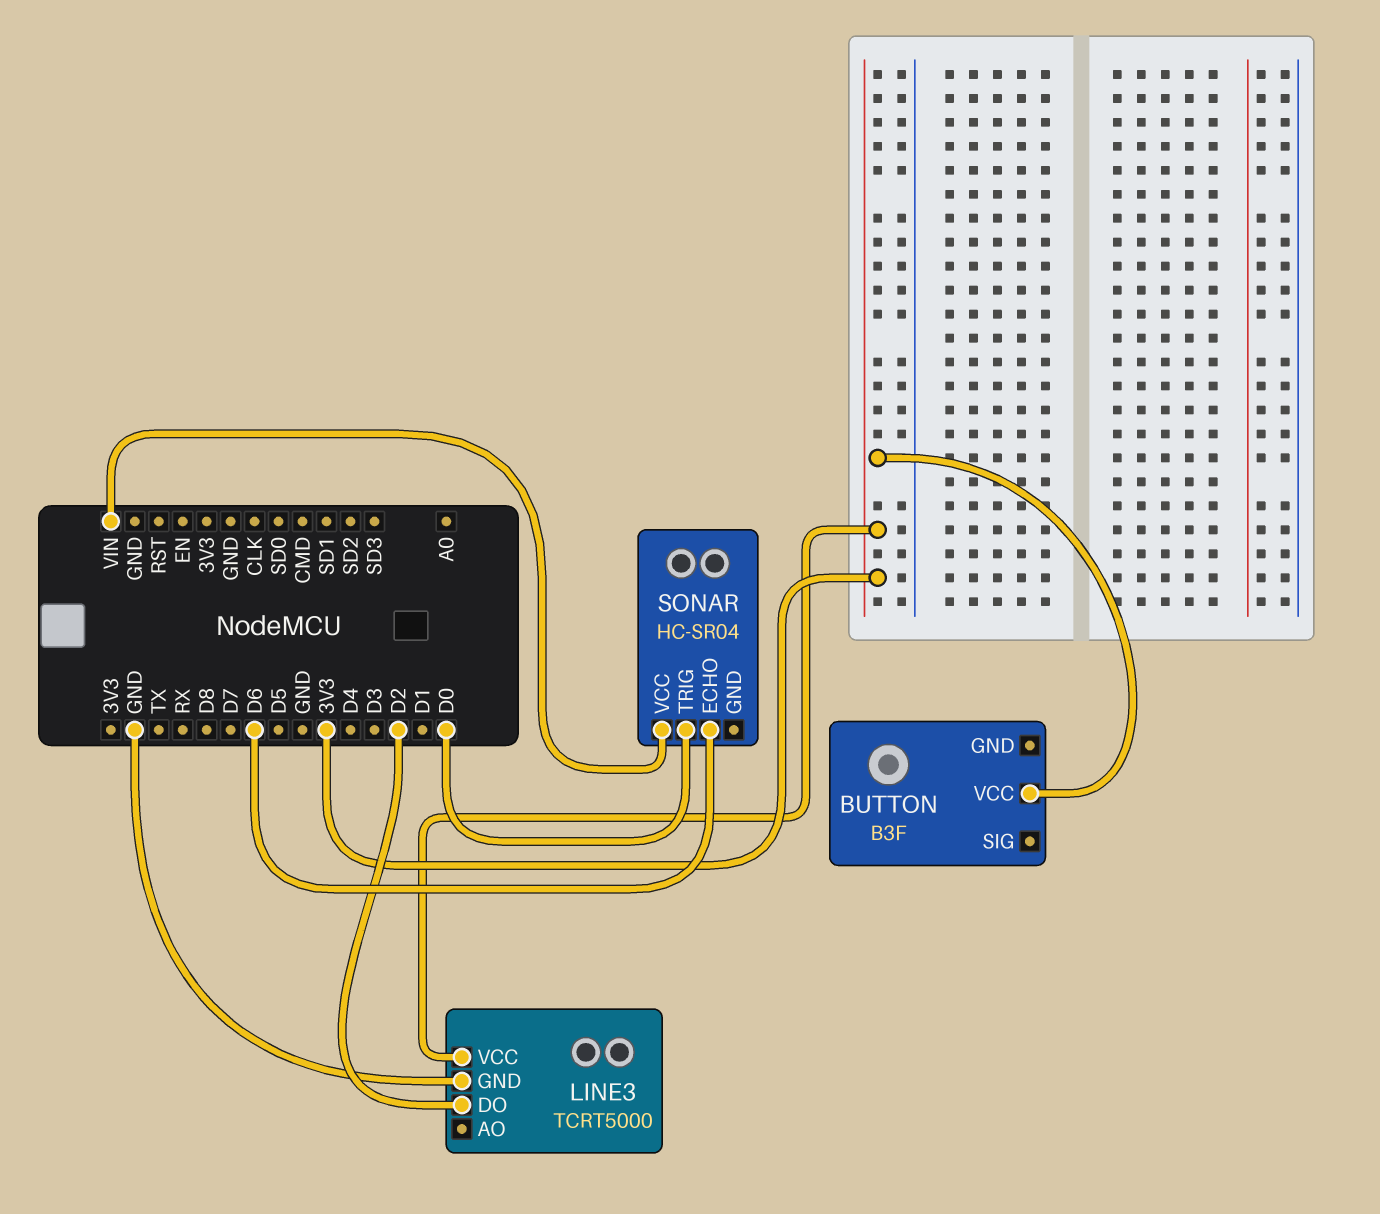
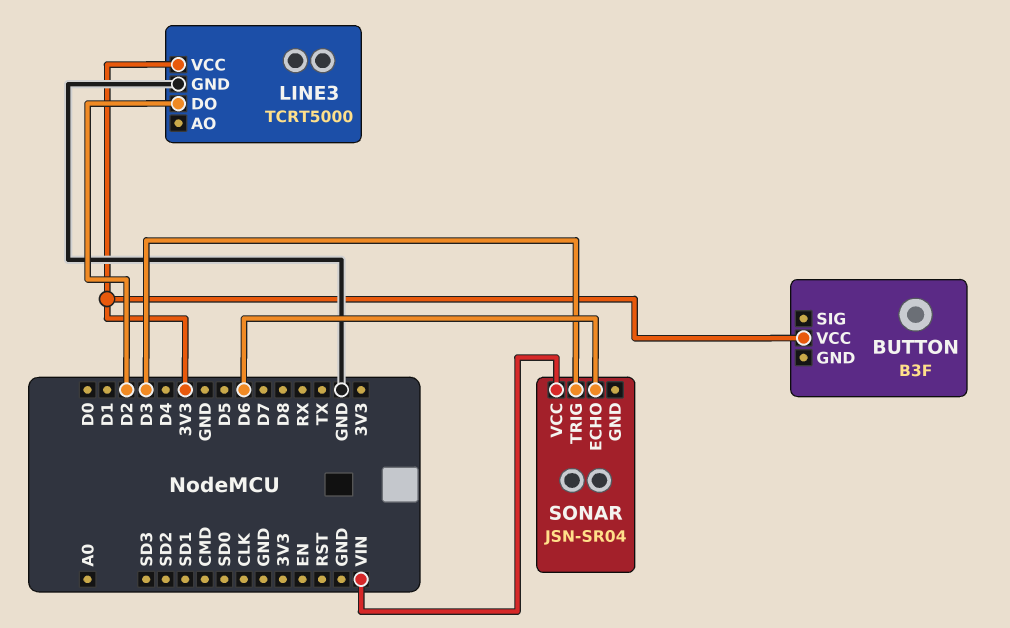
SONAR: HC-SR04 -> JSN-SR04
SONAR pin TRIG: D0 -> D3

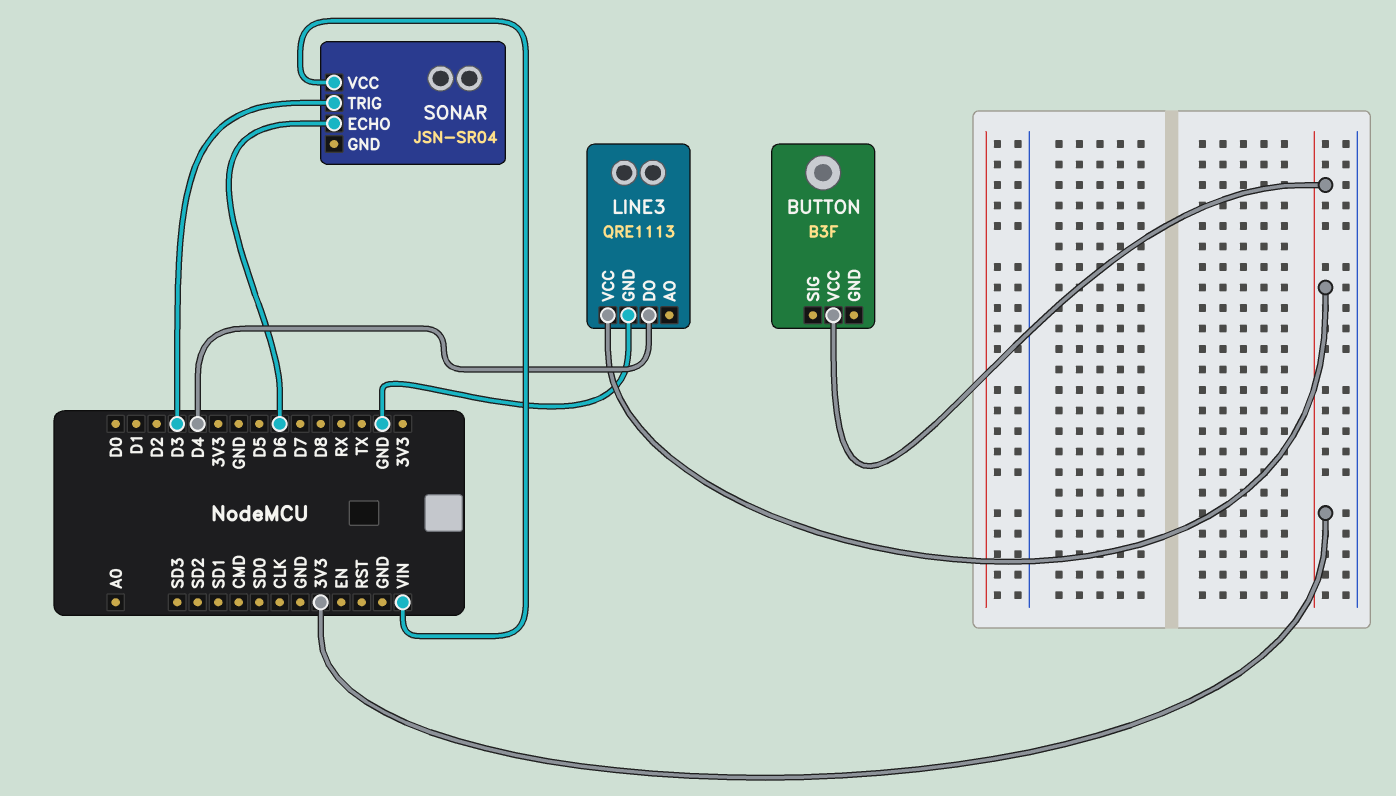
LINE3: TCRT5000 -> QRE1113
LINE3 pin DO: D2 -> D4

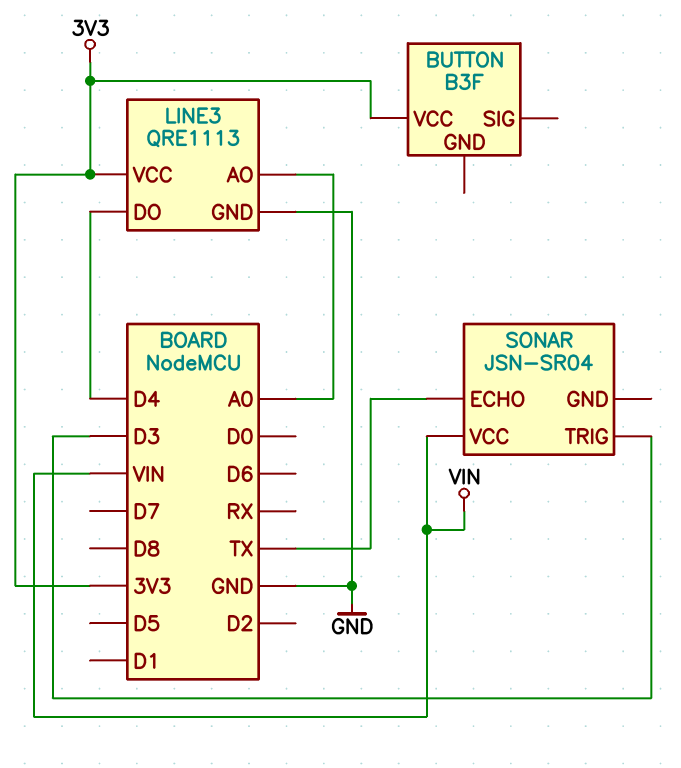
LINE3 pin AO: none -> A0
SONAR pin ECHO: D6 -> TX

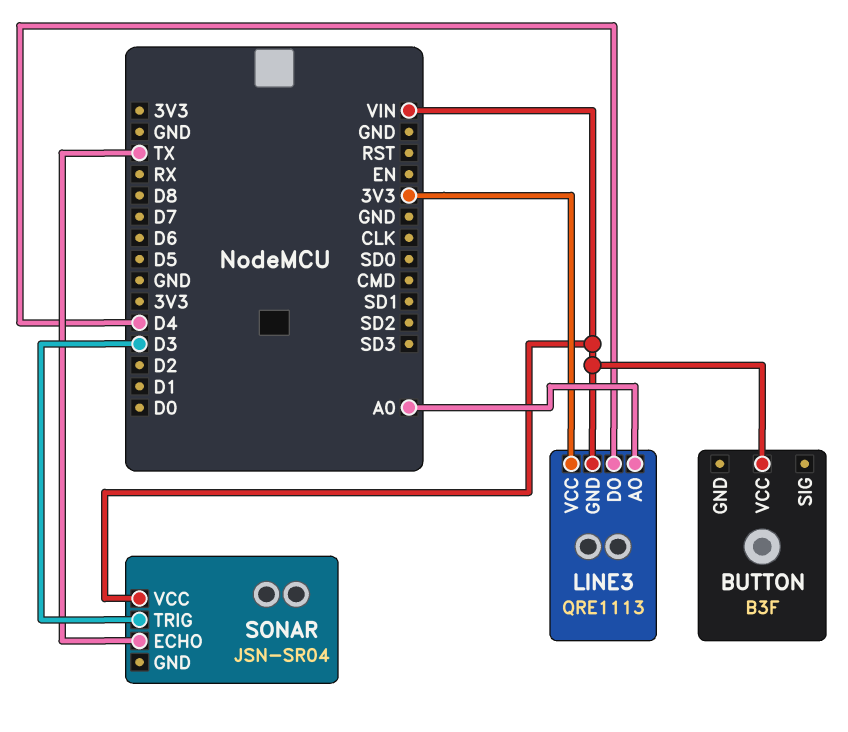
BUTTON pin VCC: 3V3 -> VIN
LINE3 pin GND: GND -> VIN

